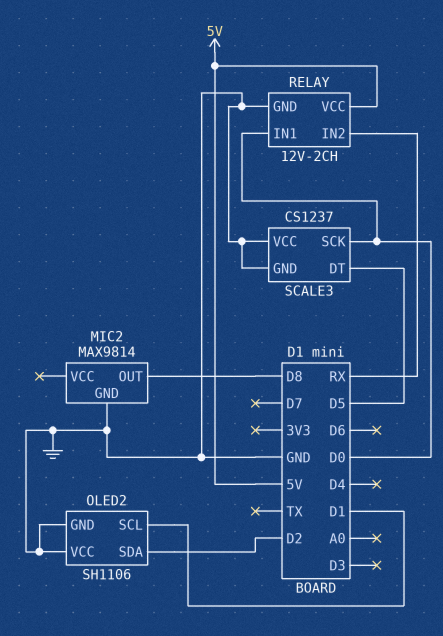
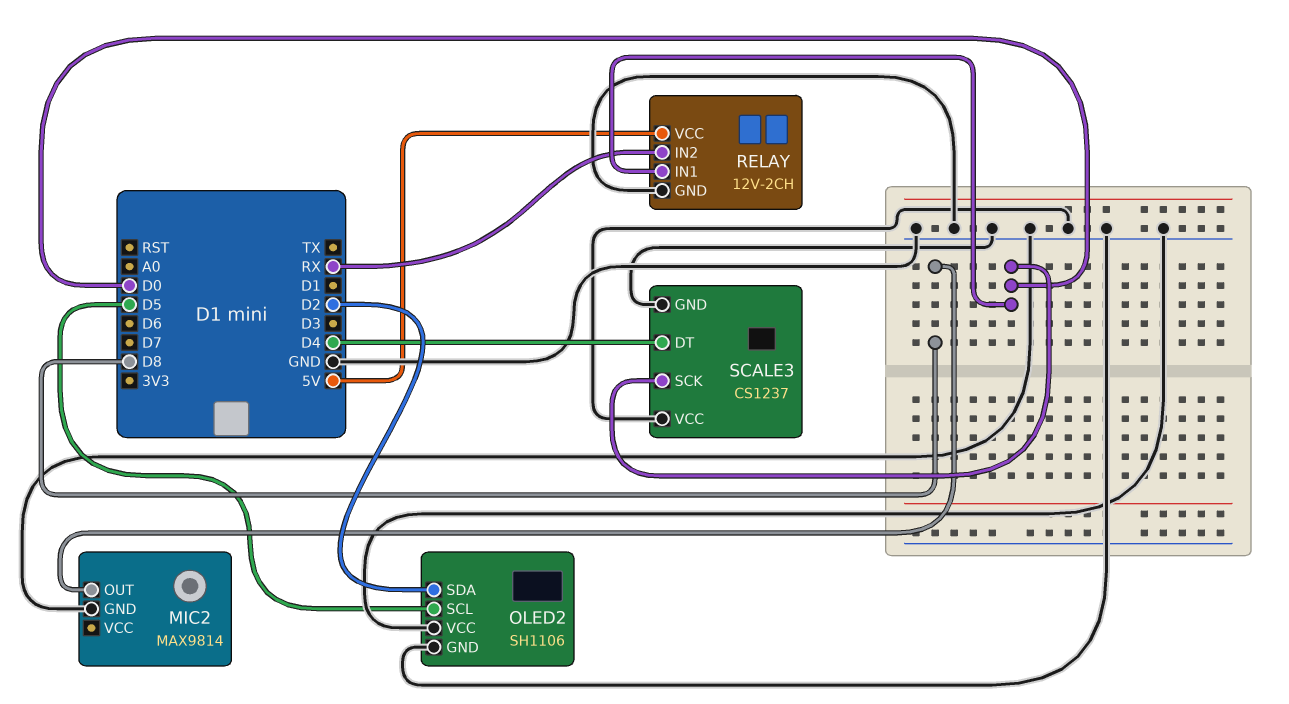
OLED2 pin SCL: D1 -> D5
SCALE3 pin DT: D5 -> D4

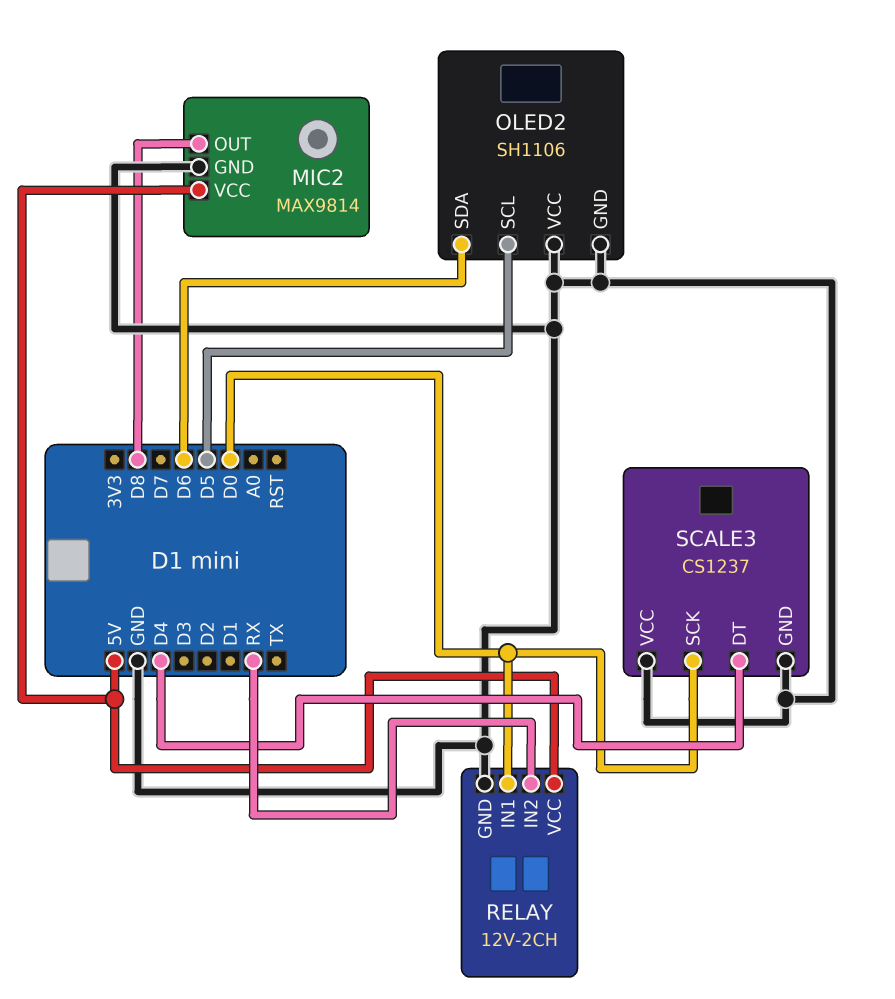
MIC2 pin VCC: none -> 5V
OLED2 pin SDA: D2 -> D6

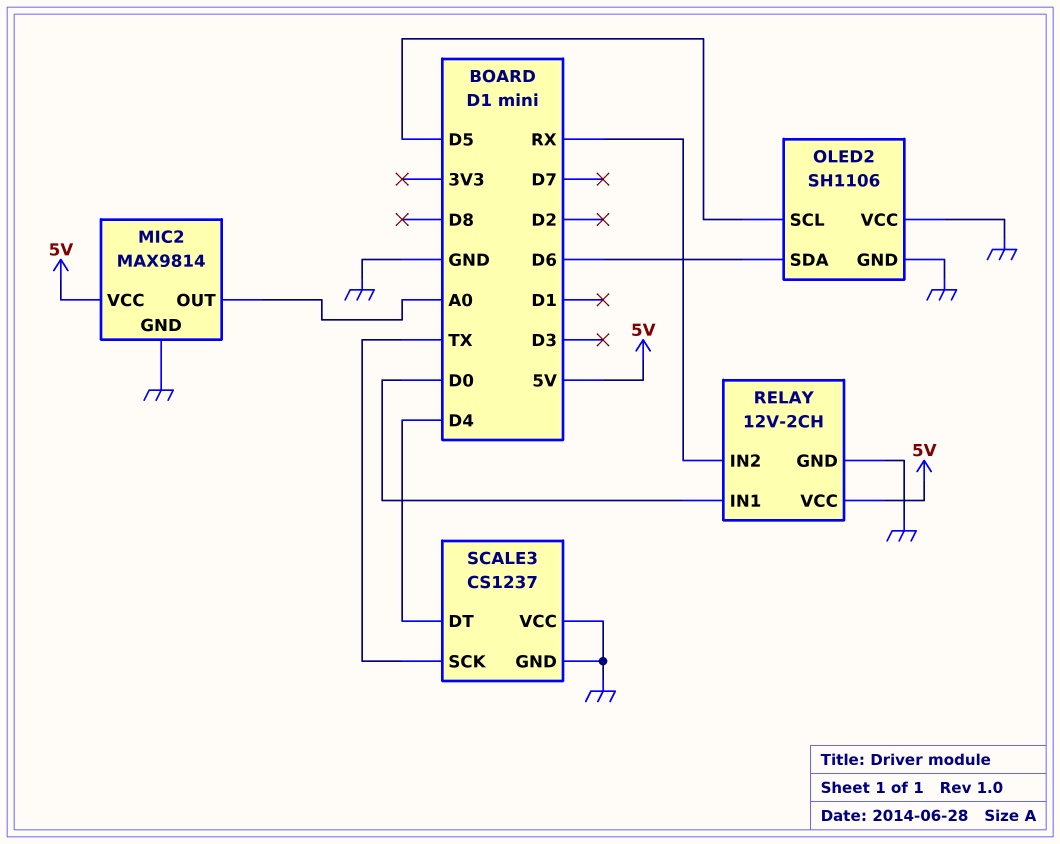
MIC2 pin OUT: D8 -> A0
SCALE3 pin SCK: D0 -> TX

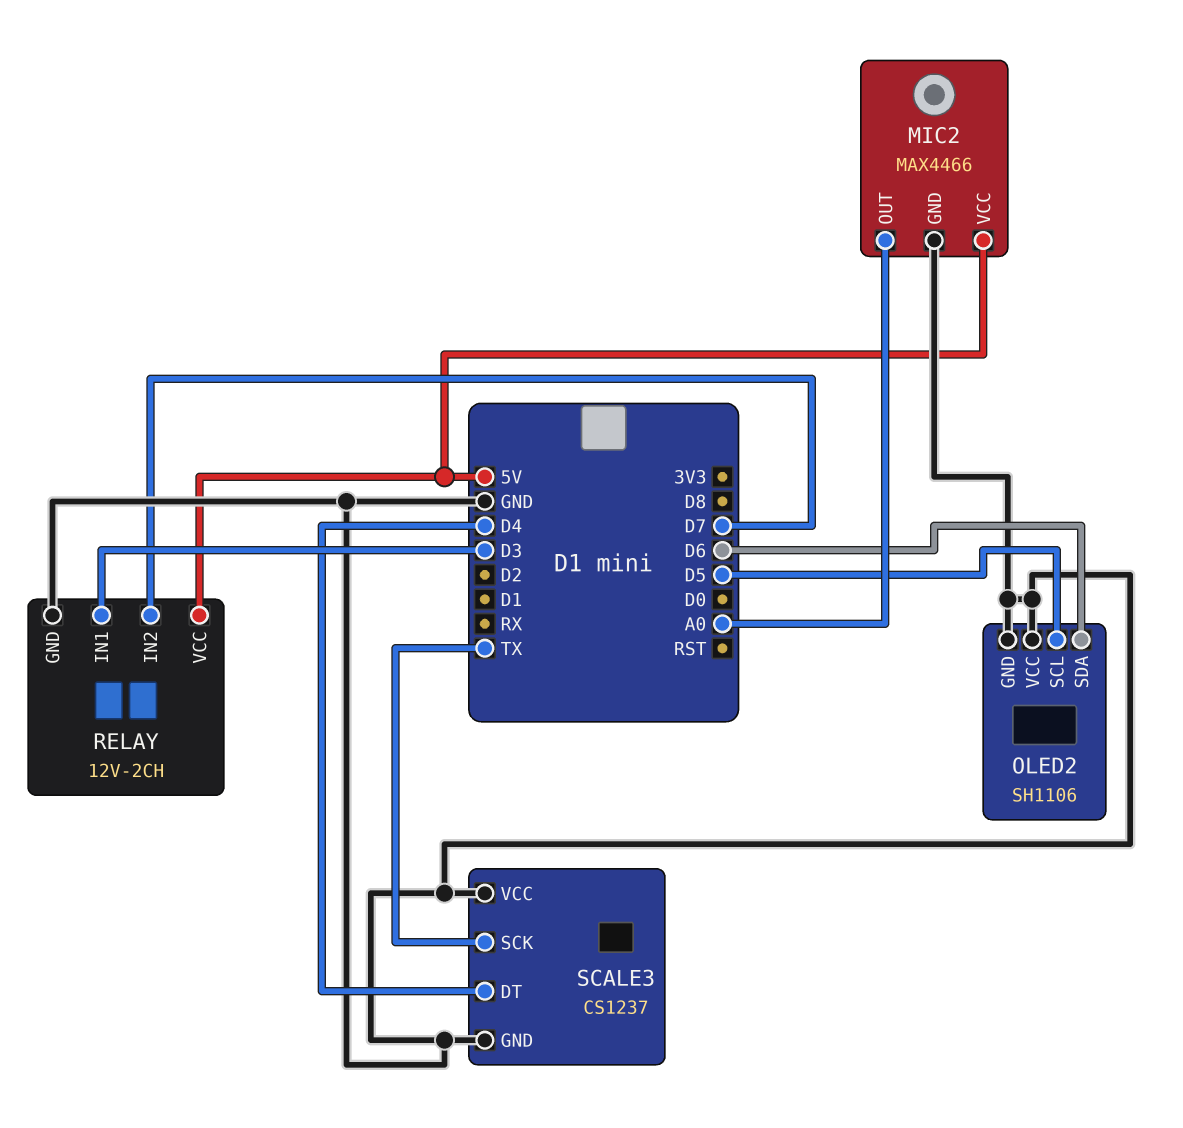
MIC2: MAX9814 -> MAX4466
RELAY pin IN1: D0 -> D3
RELAY pin IN2: RX -> D7

